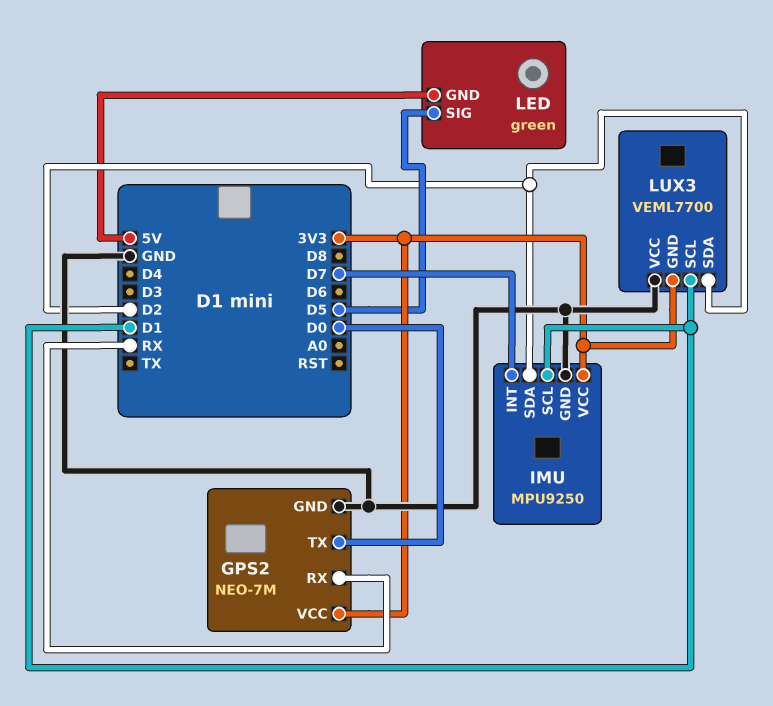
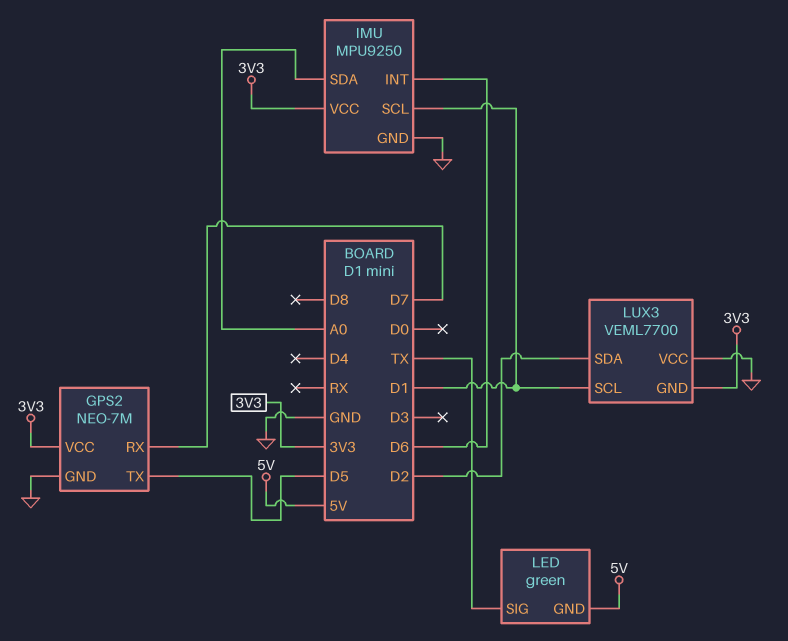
GPS2 pin RX: RX -> D7
GPS2 pin TX: D0 -> D5
IMU pin INT: D7 -> D6
IMU pin SDA: D2 -> A0
LED pin SIG: D5 -> TX

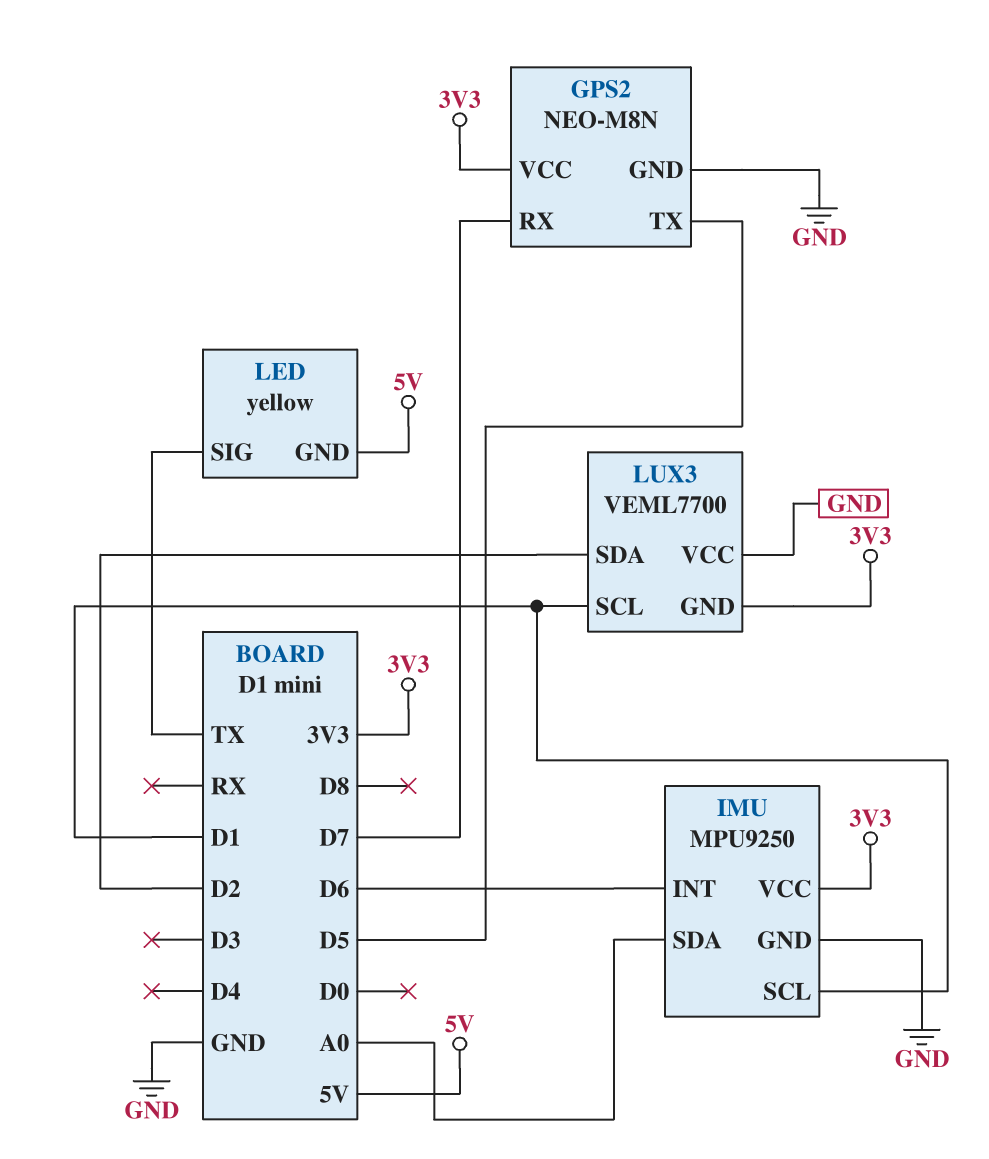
GPS2: NEO-7M -> NEO-M8N
LED: green -> yellow

